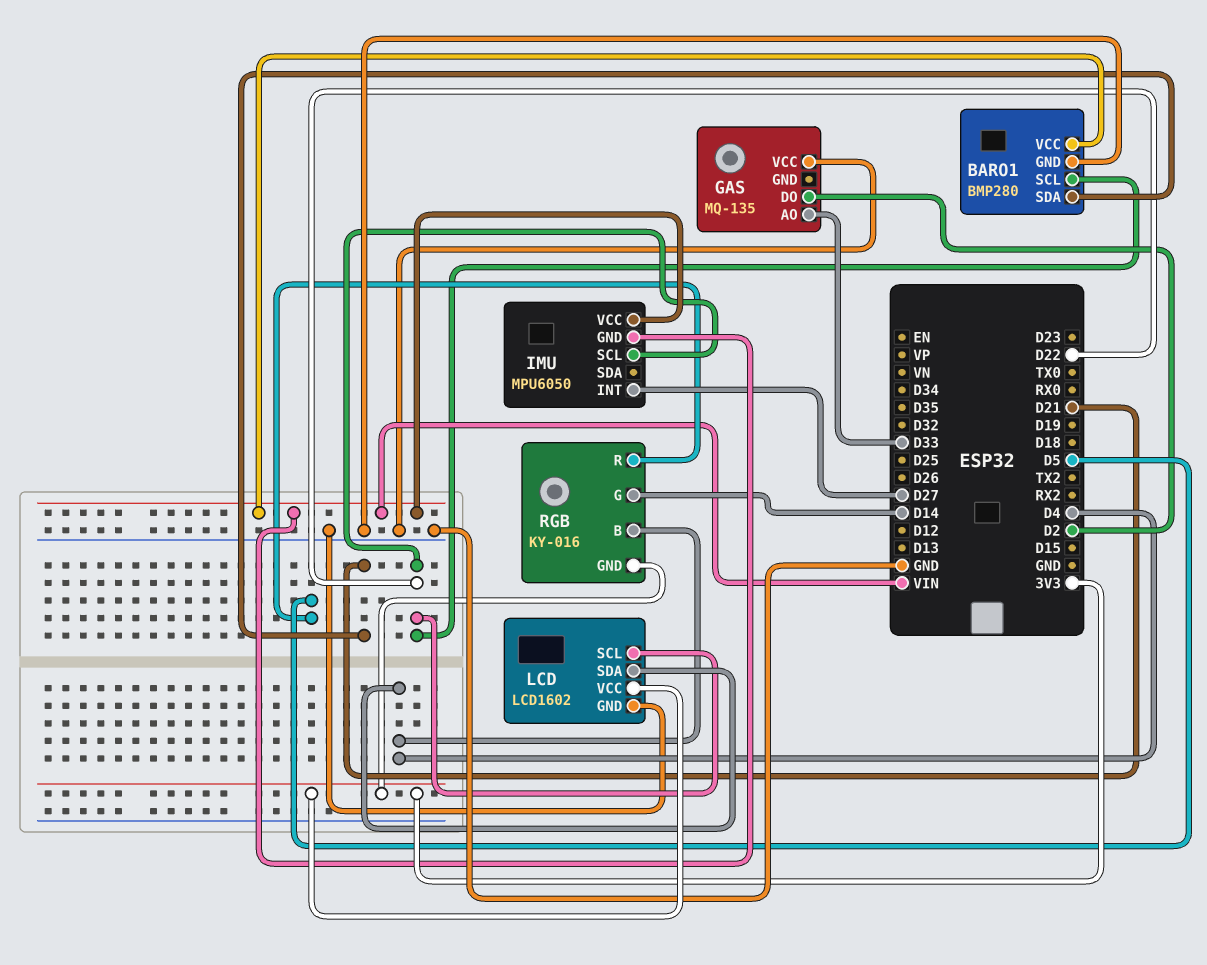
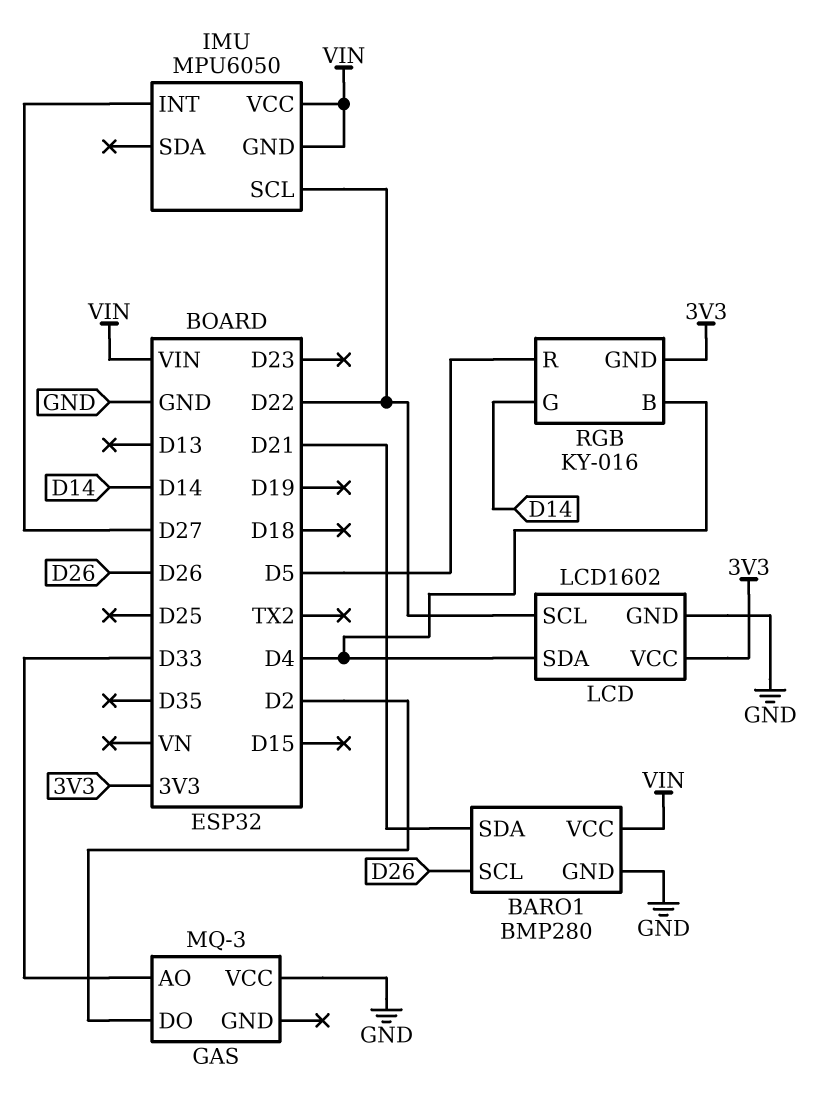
BARO1 pin SCL: D22 -> D26
GAS: MQ-135 -> MQ-3

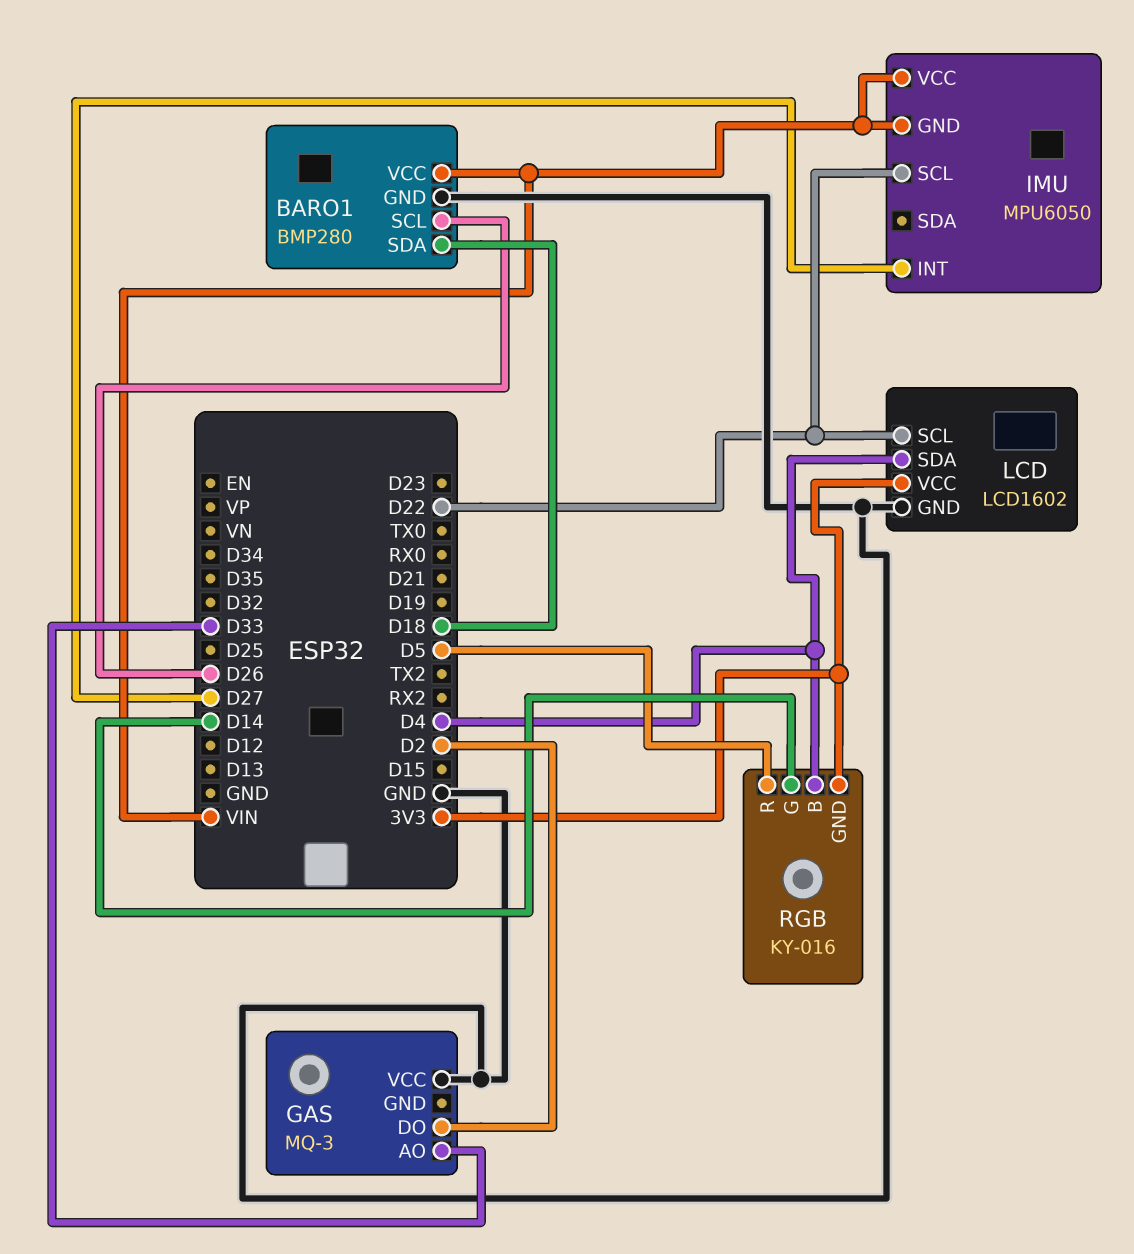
BARO1 pin SDA: D21 -> D18

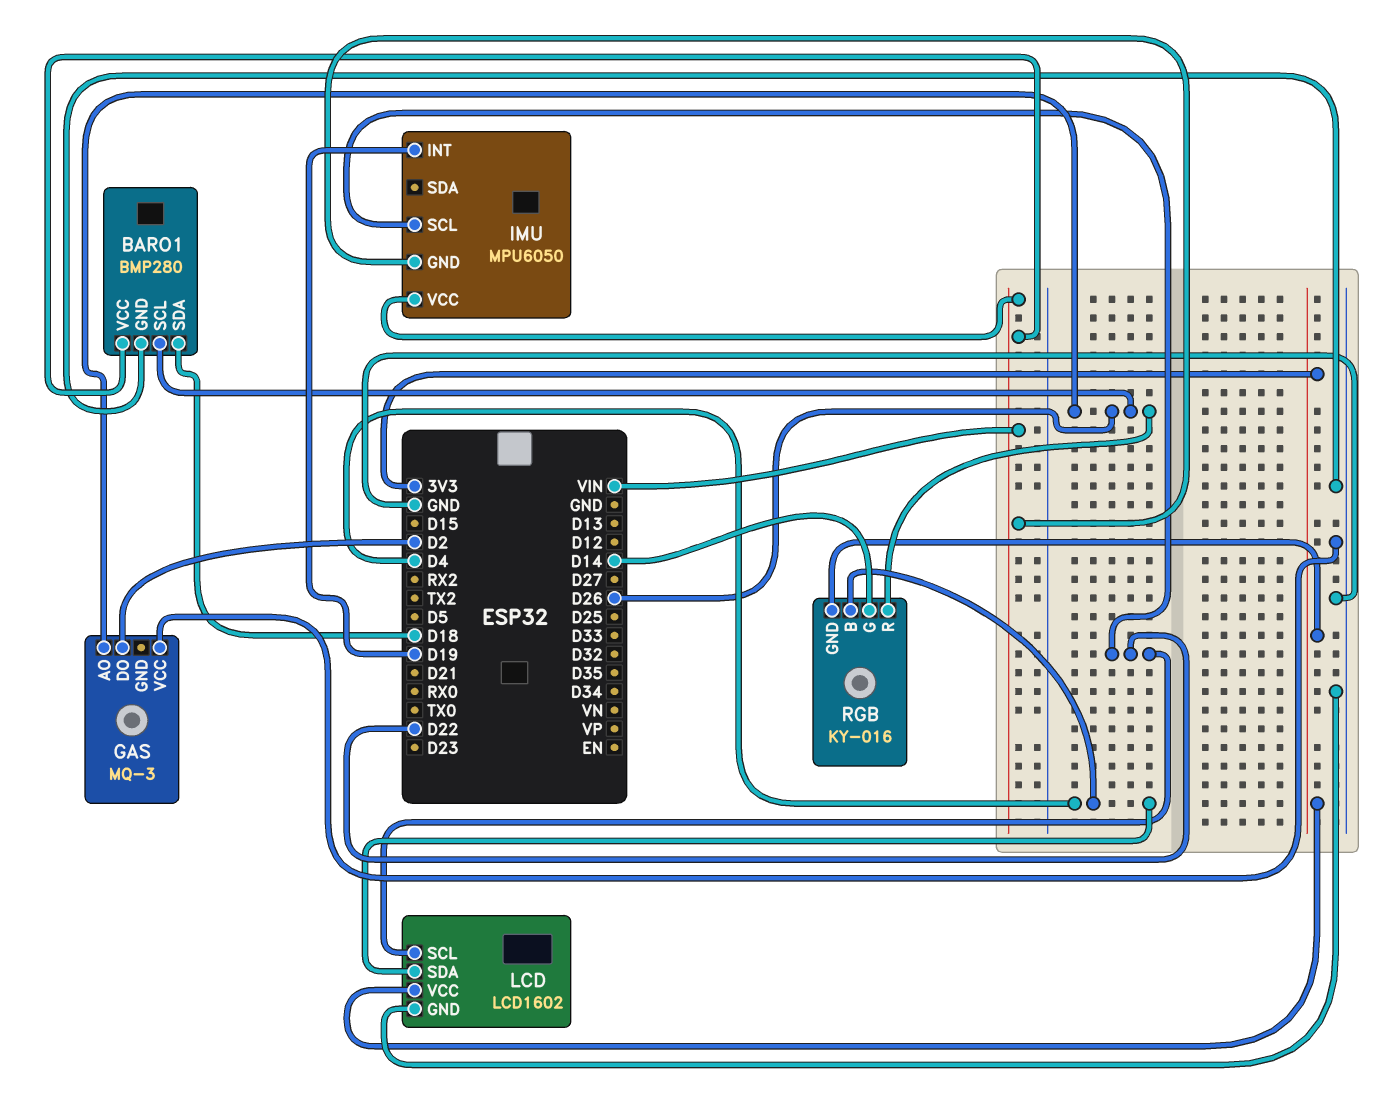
GAS pin AO: D33 -> D26
IMU pin INT: D27 -> D19
RGB pin R: D5 -> D26

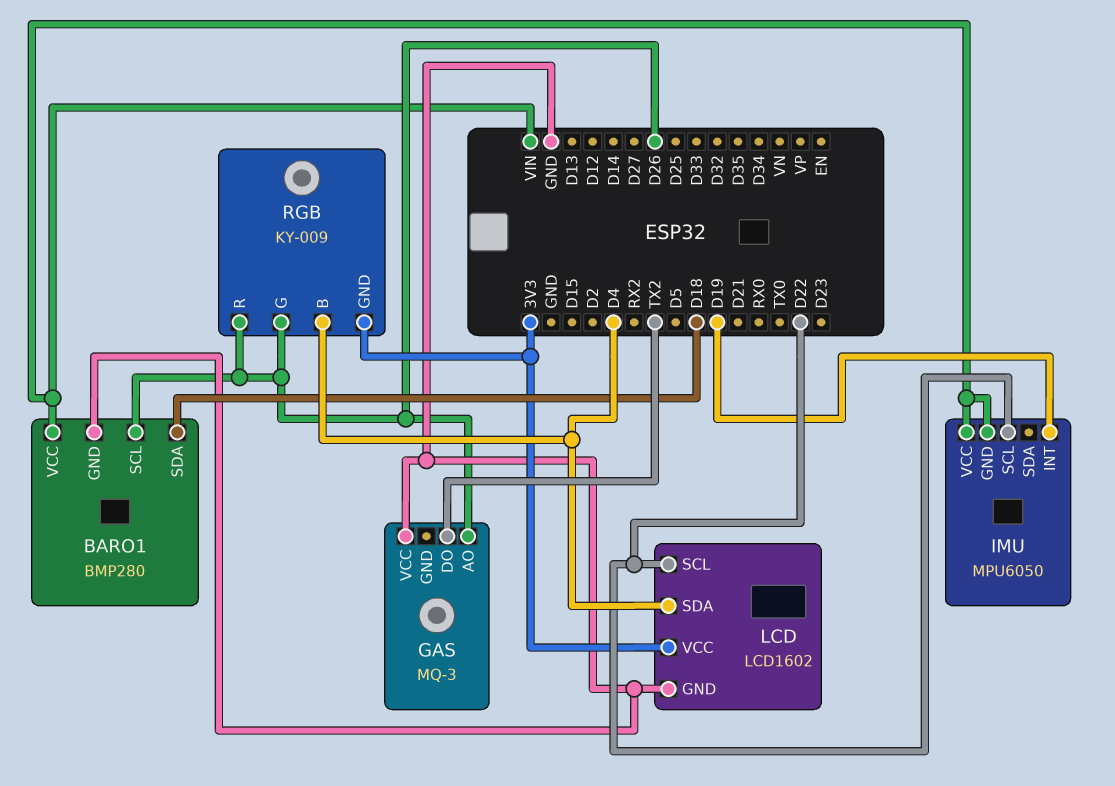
GAS pin DO: D2 -> TX2
RGB: KY-016 -> KY-009
RGB pin G: D14 -> D26

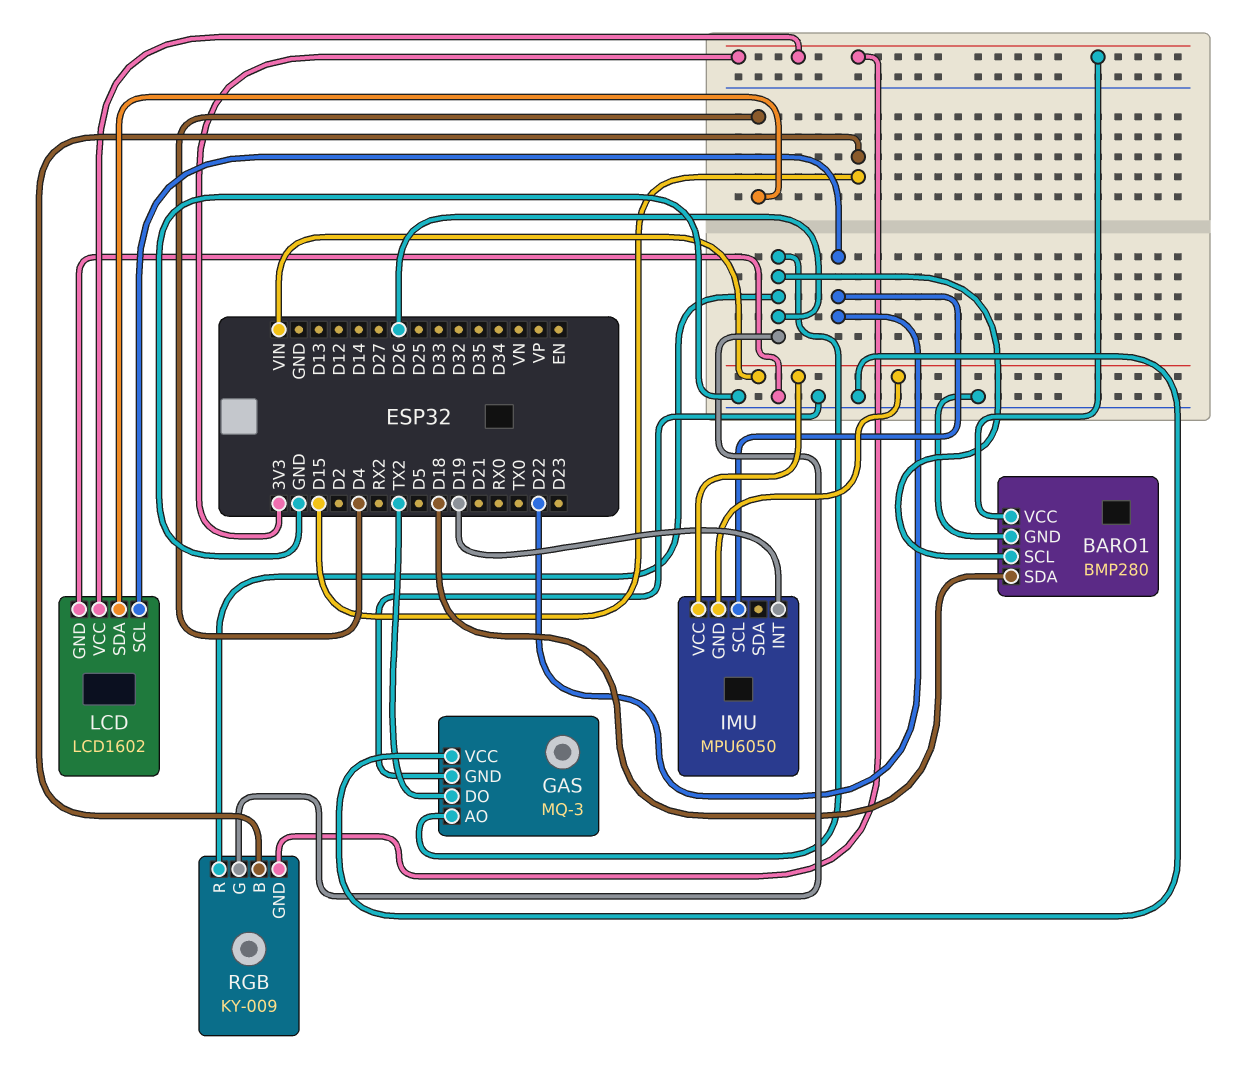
BARO1 pin VCC: VIN -> 3V3
GAS pin GND: none -> GND
RGB pin B: D4 -> D15

